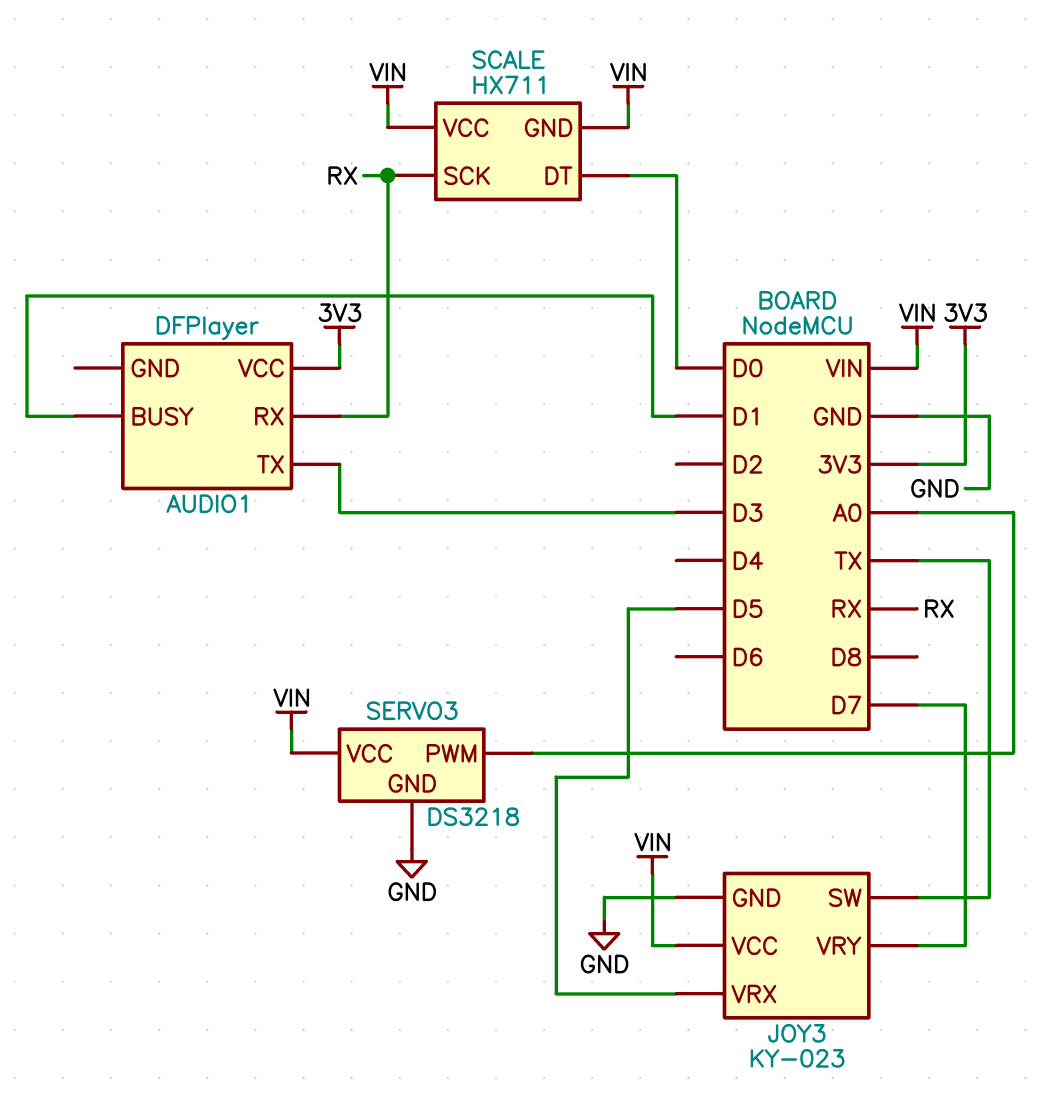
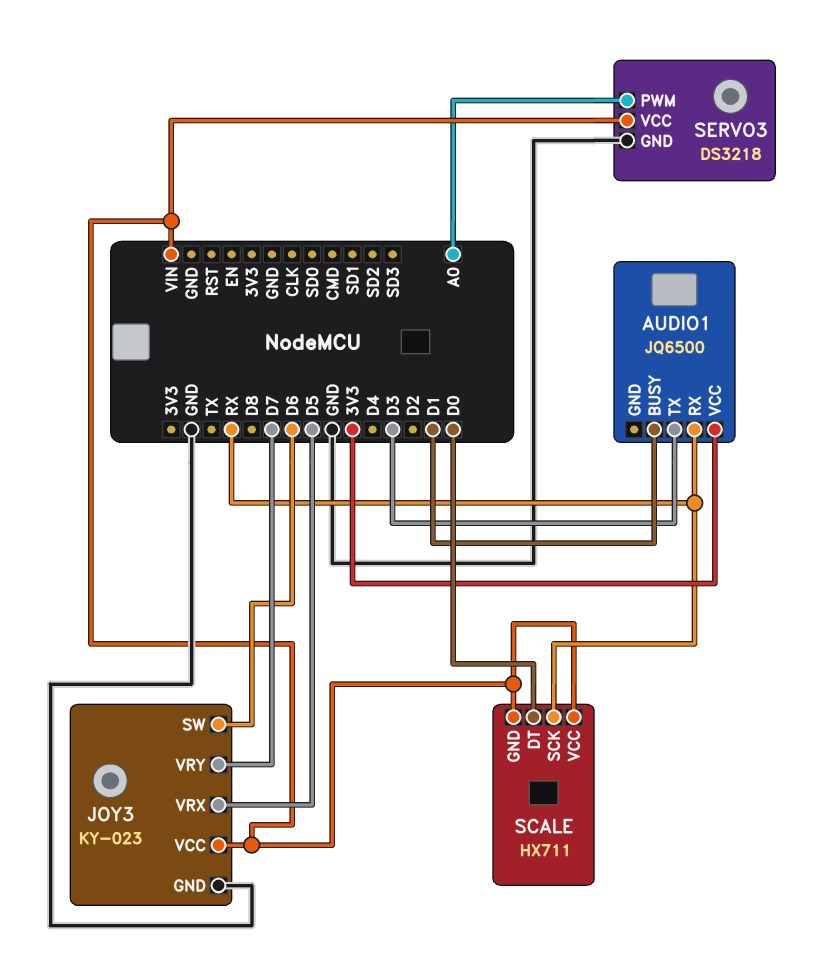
AUDIO1: DFPlayer -> JQ6500
JOY3 pin SW: TX -> D6

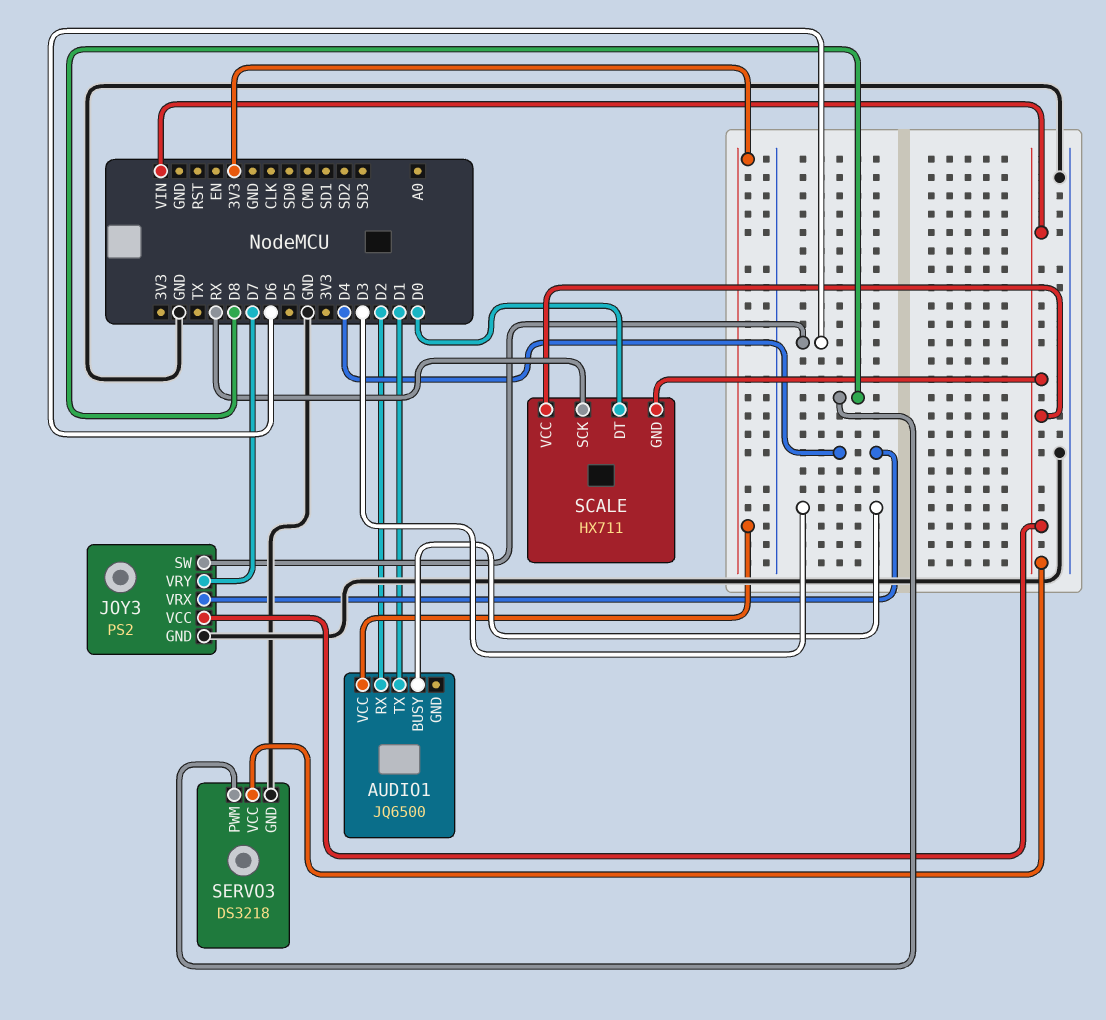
AUDIO1 pin BUSY: D1 -> D3
AUDIO1 pin RX: RX -> D2
AUDIO1 pin TX: D3 -> D1
JOY3: KY-023 -> PS2
JOY3 pin VRX: D5 -> D4
SERVO3 pin PWM: A0 -> D8

